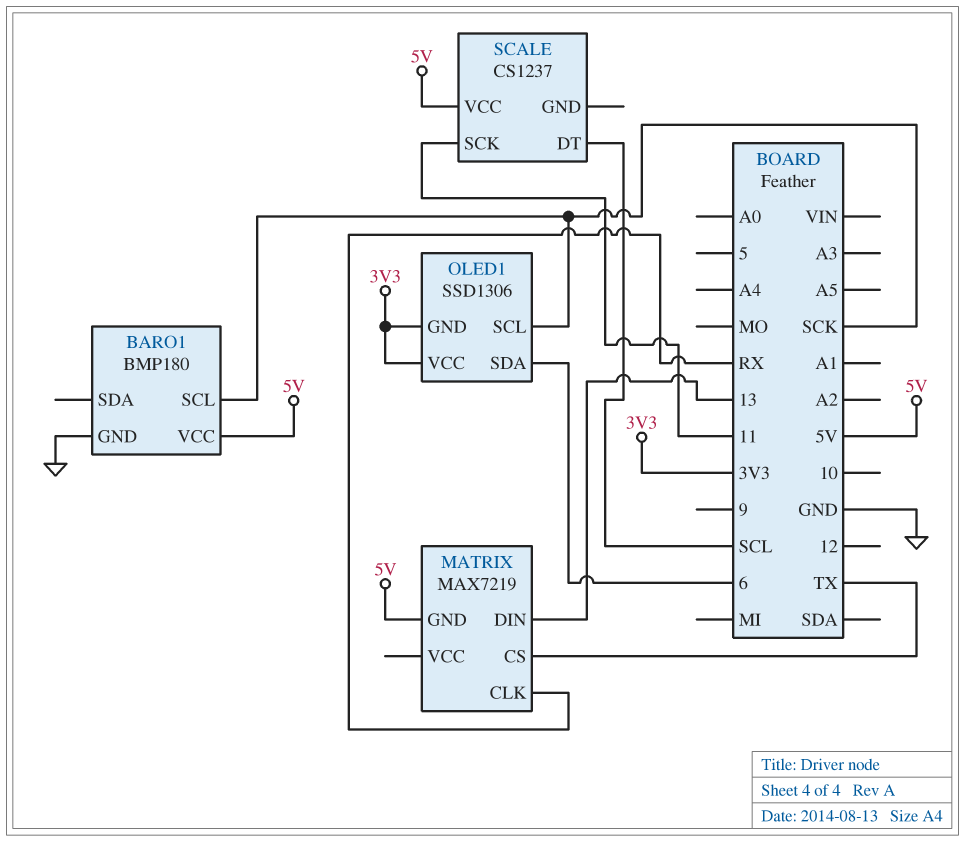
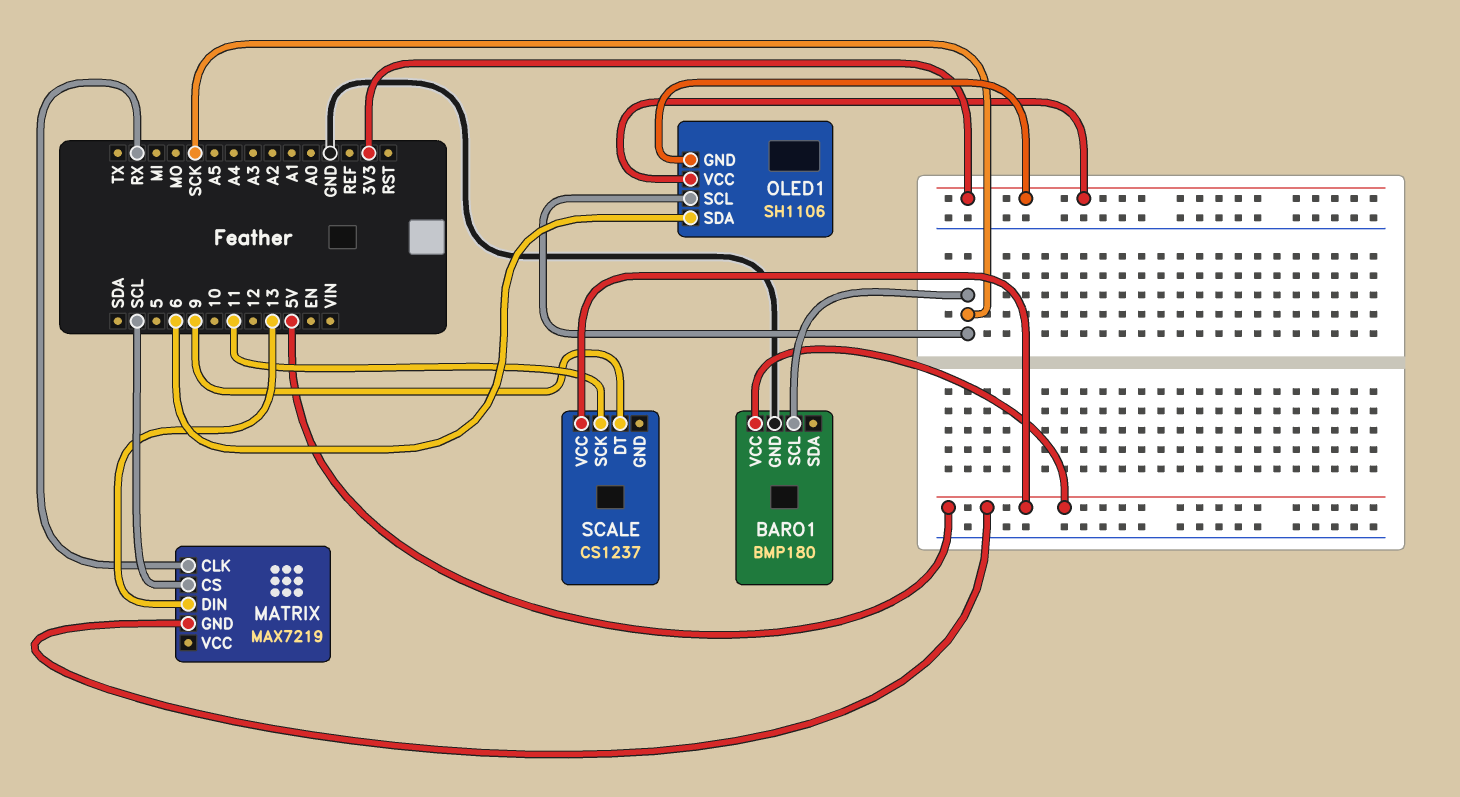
MATRIX pin CS: TX -> SCL
OLED1: SSD1306 -> SH1106
SCALE pin DT: SCL -> 9

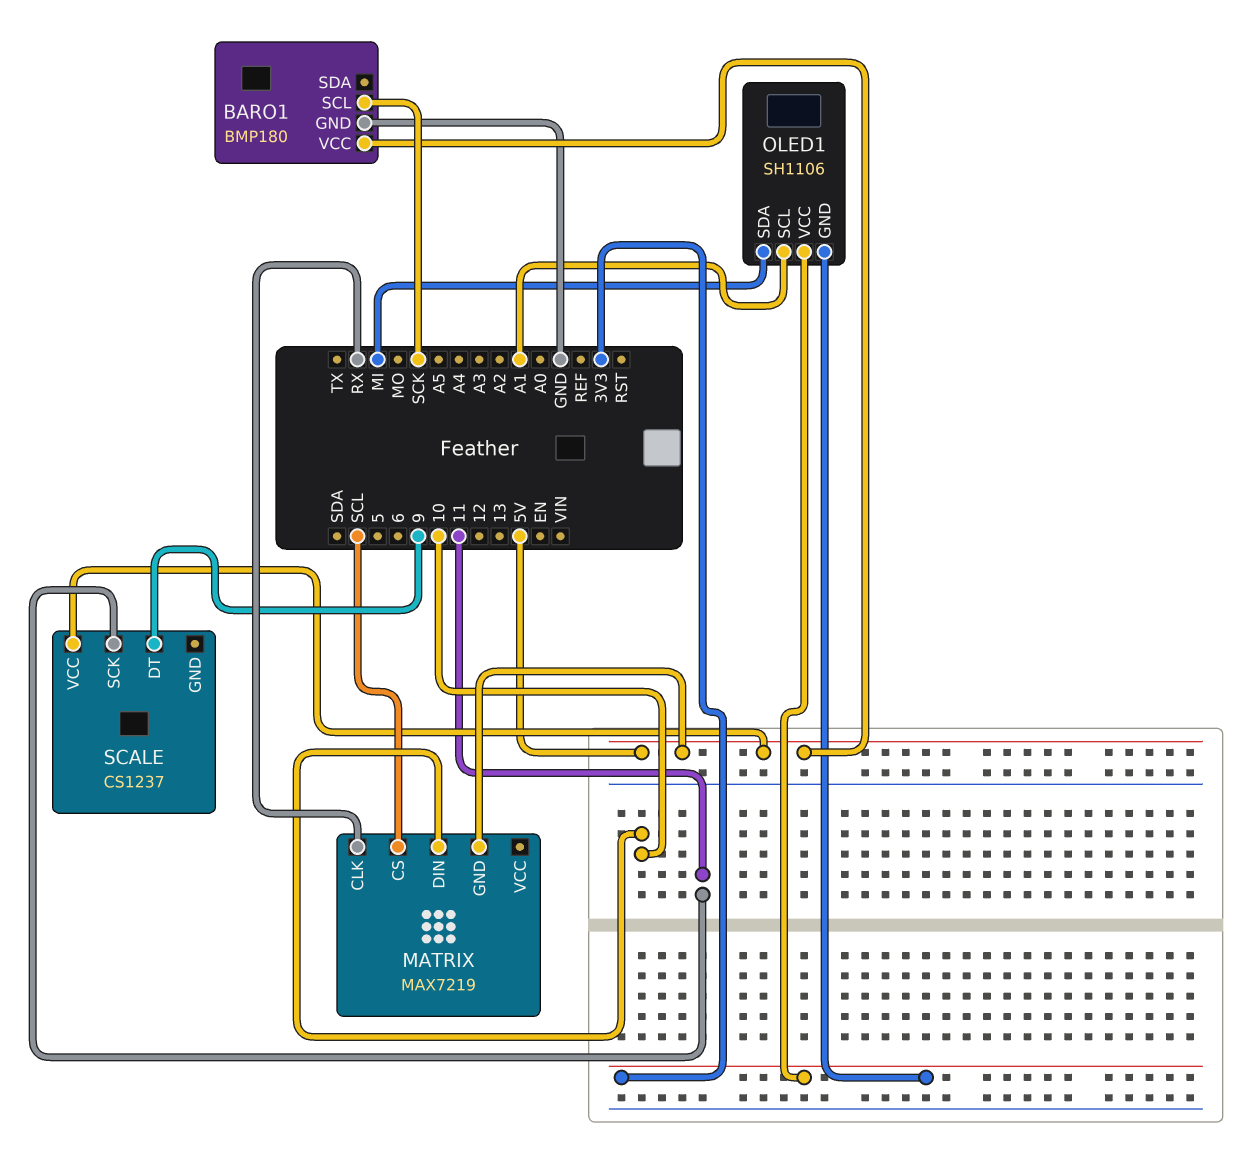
MATRIX pin DIN: 13 -> 10
OLED1 pin SCL: SCK -> A1
OLED1 pin SDA: 6 -> MI

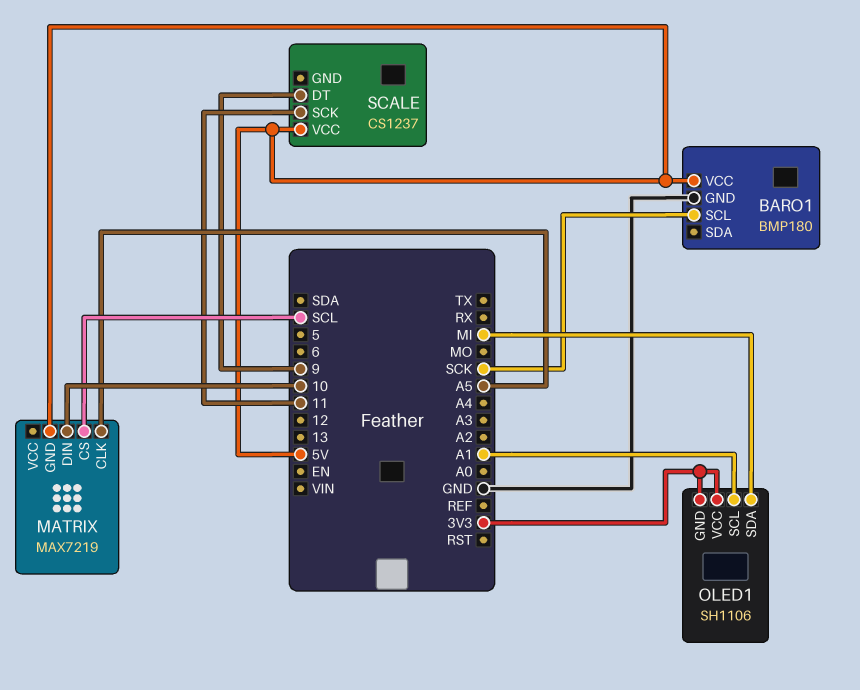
MATRIX pin CLK: RX -> A5

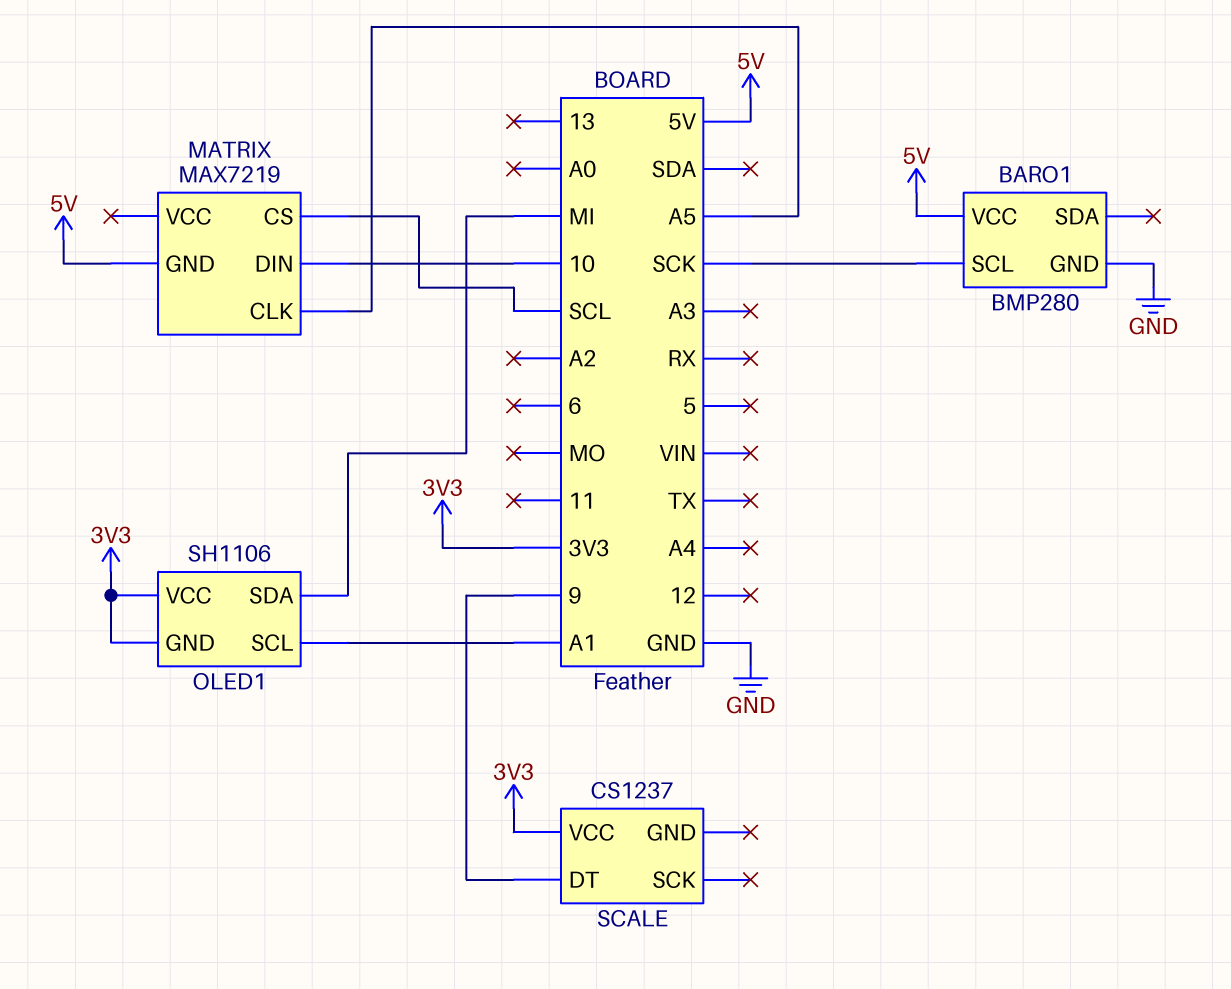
BARO1: BMP180 -> BMP280
SCALE pin SCK: 11 -> none
SCALE pin VCC: 5V -> 3V3

